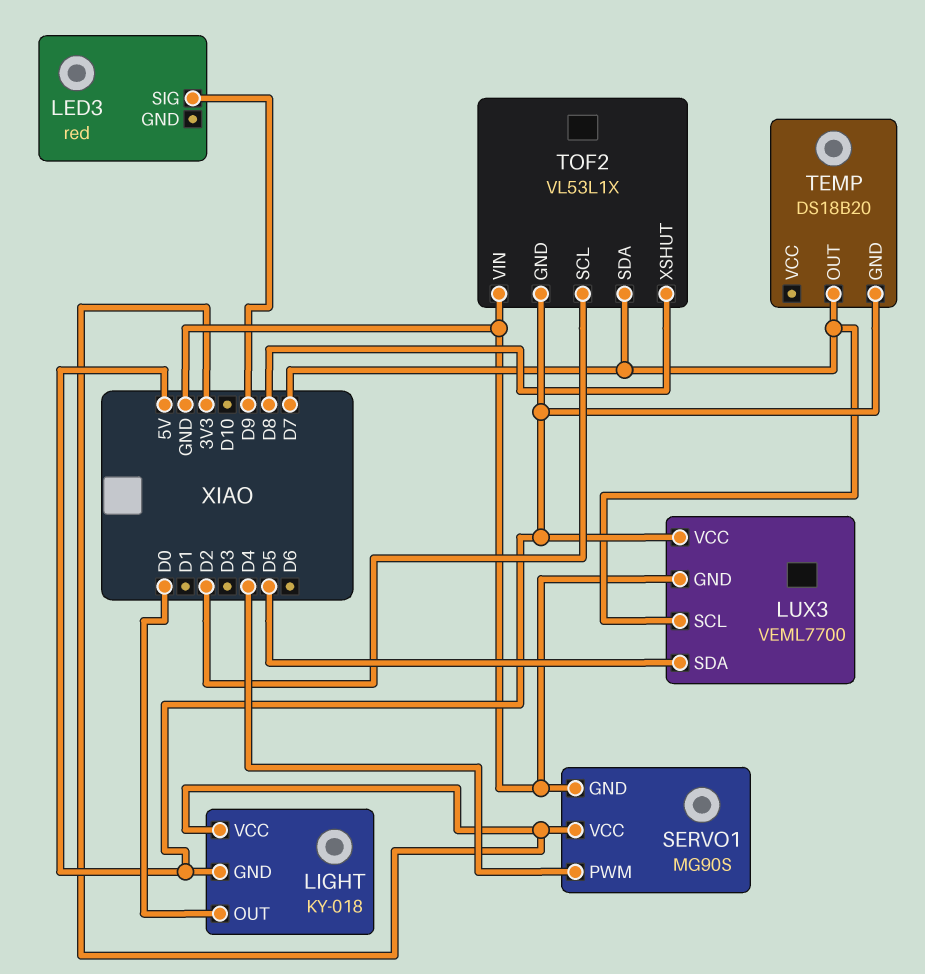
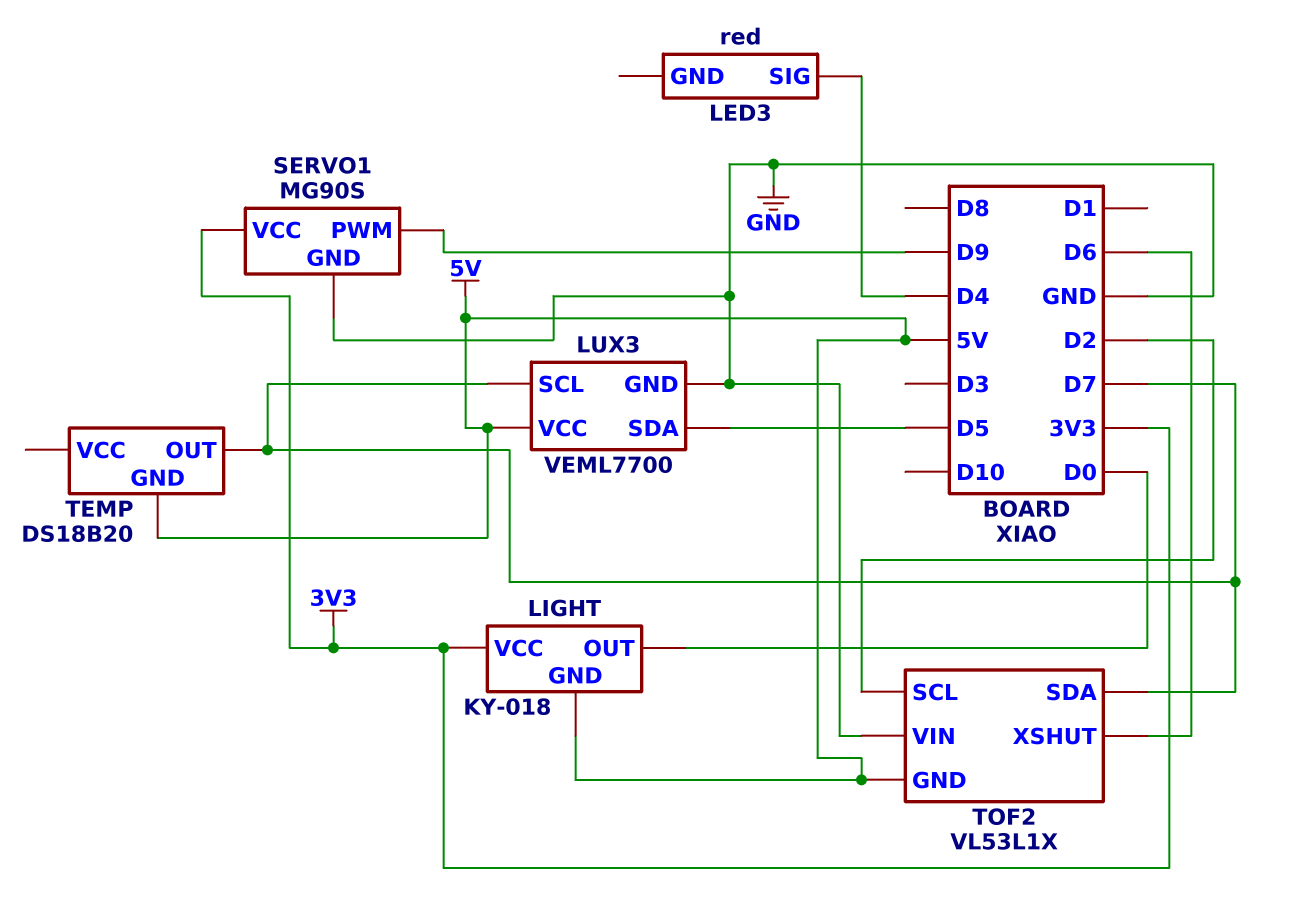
LED3 pin SIG: D9 -> D4
SERVO1 pin PWM: D4 -> D9
TOF2 pin XSHUT: D8 -> D6

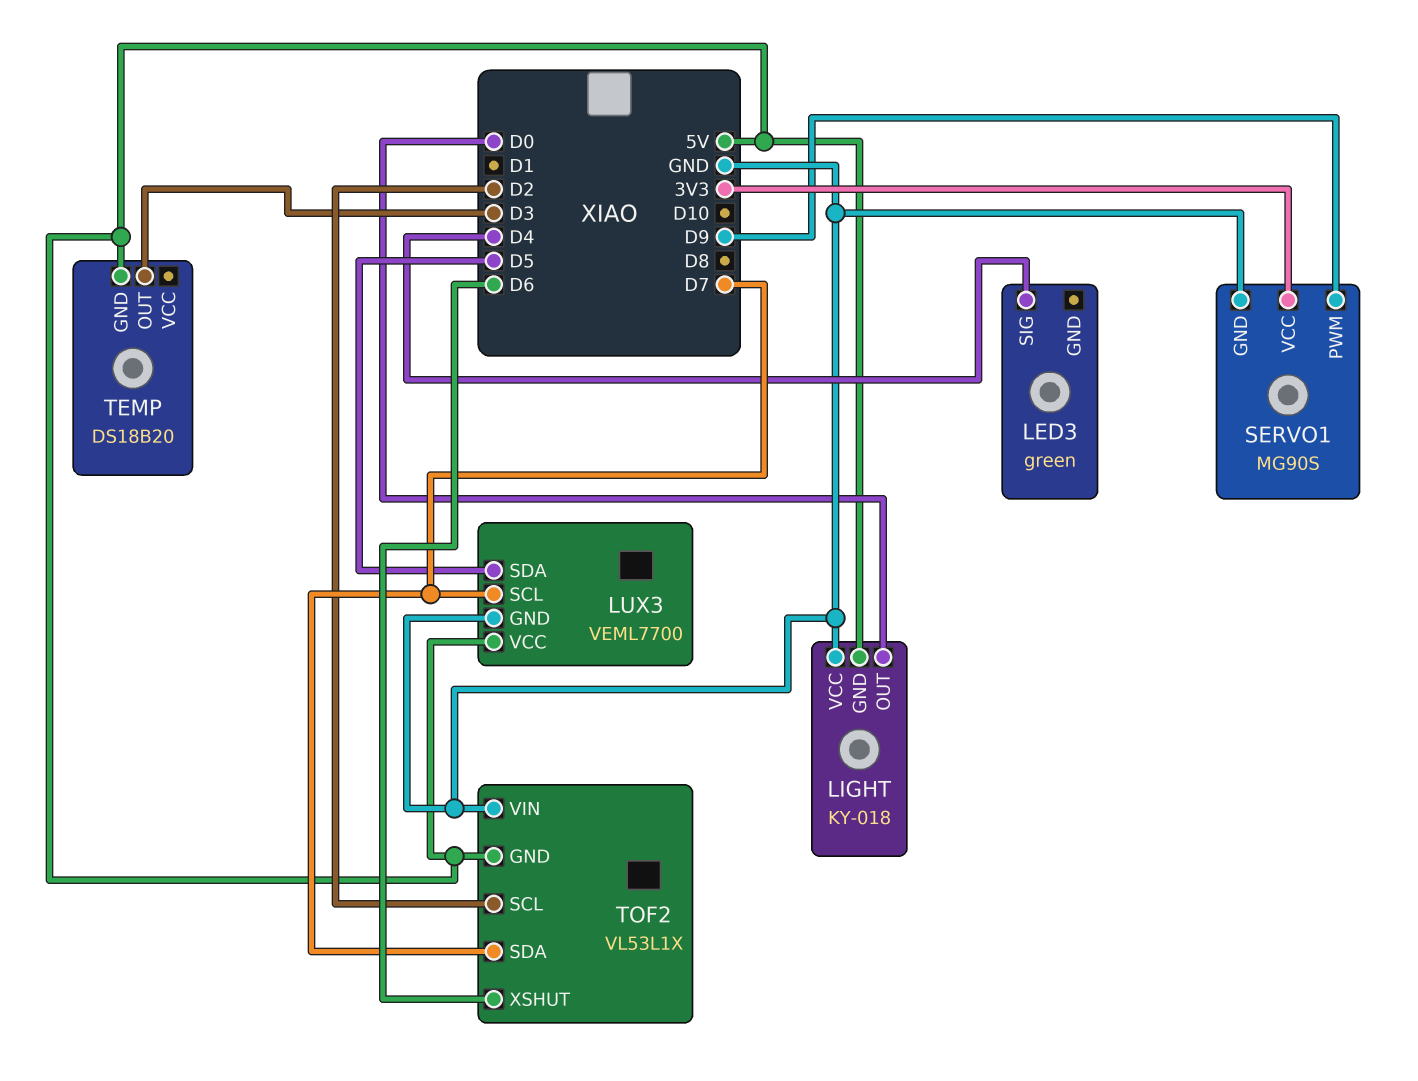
LED3: red -> green
LIGHT pin VCC: 3V3 -> GND
TEMP pin OUT: D7 -> D3

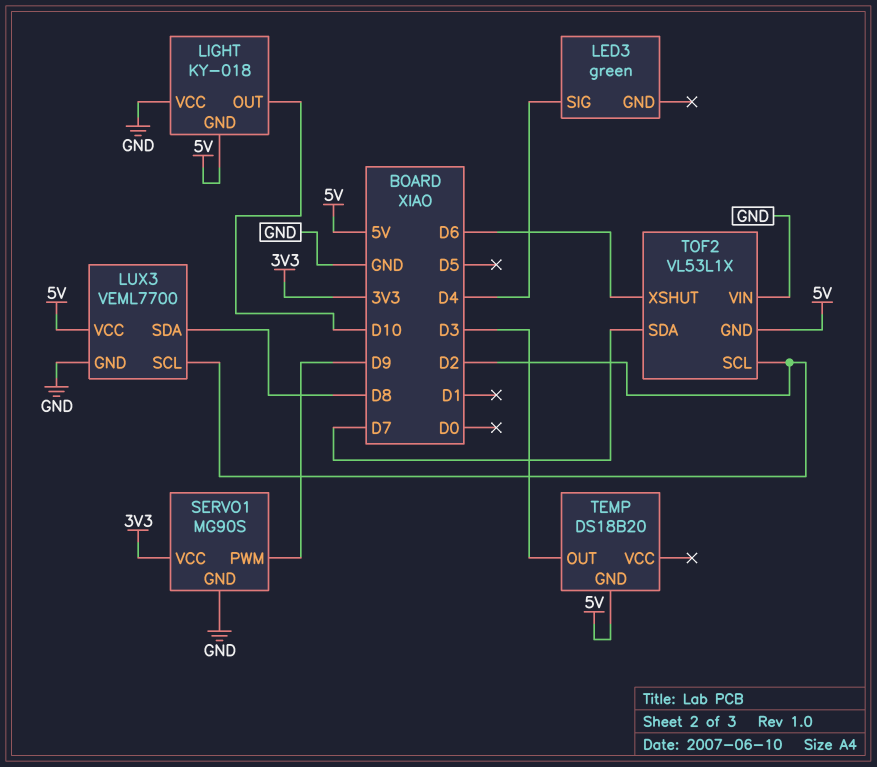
LIGHT pin OUT: D0 -> D10
LUX3 pin SCL: D7 -> D2
LUX3 pin SDA: D5 -> D8

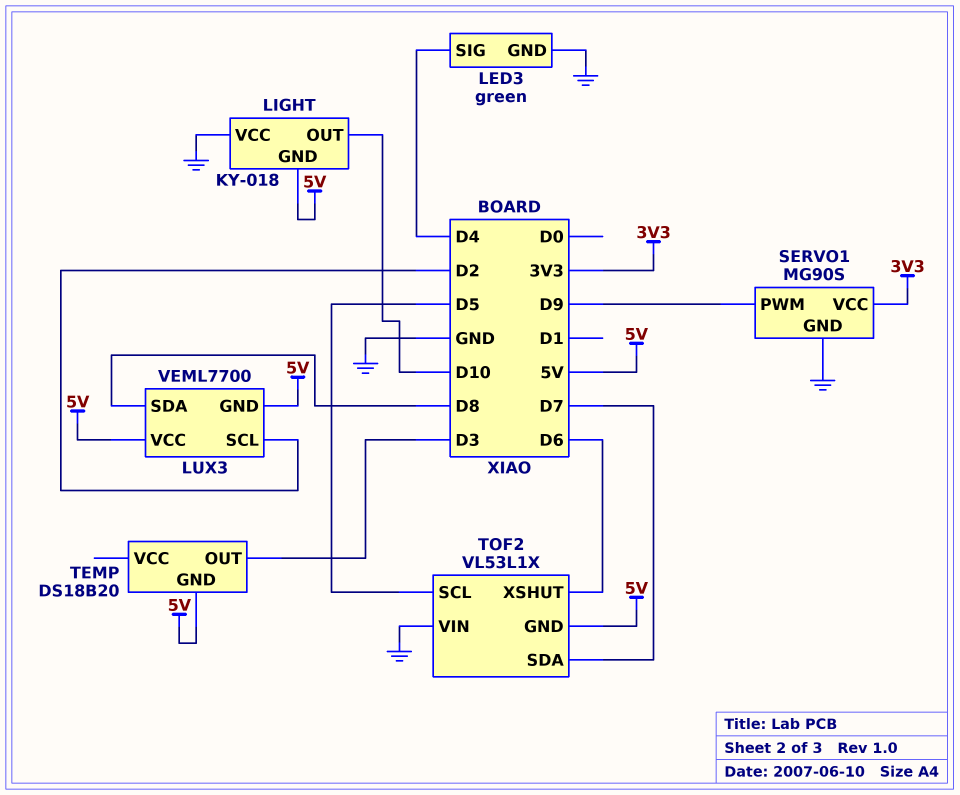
LED3 pin GND: none -> GND
LUX3 pin GND: GND -> 5V
TOF2 pin SCL: D2 -> D5

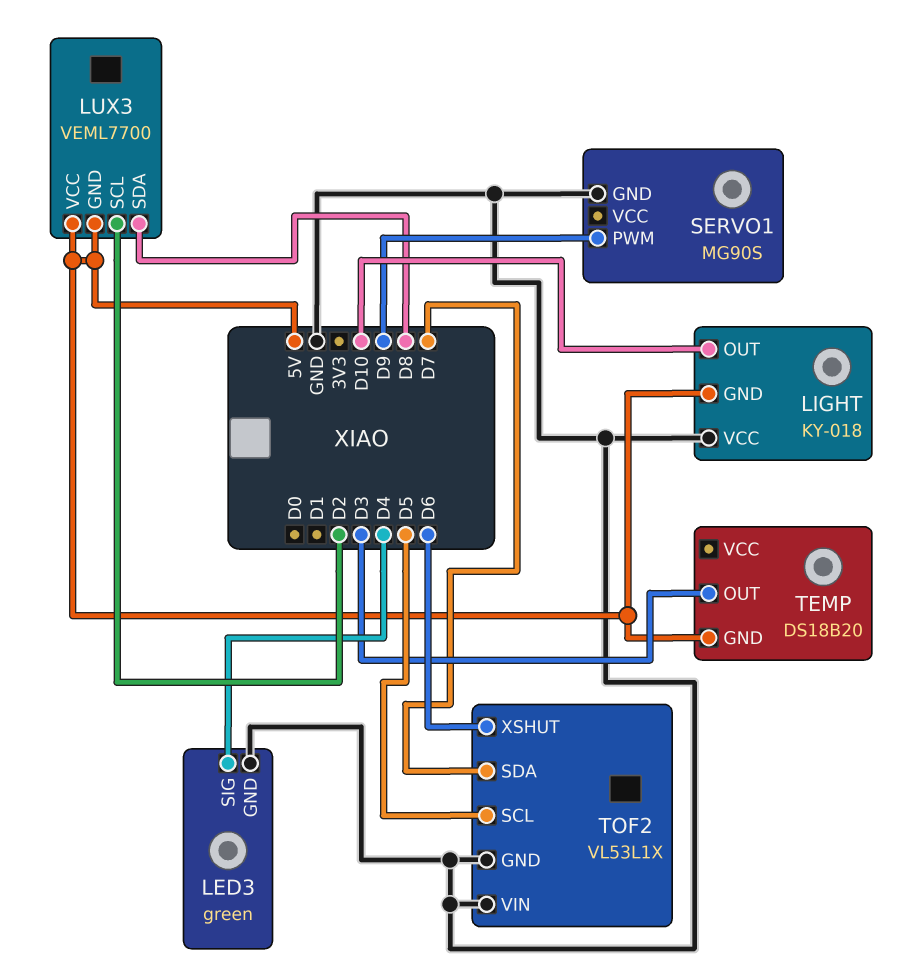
SERVO1 pin VCC: 3V3 -> none
TOF2 pin GND: 5V -> GND

